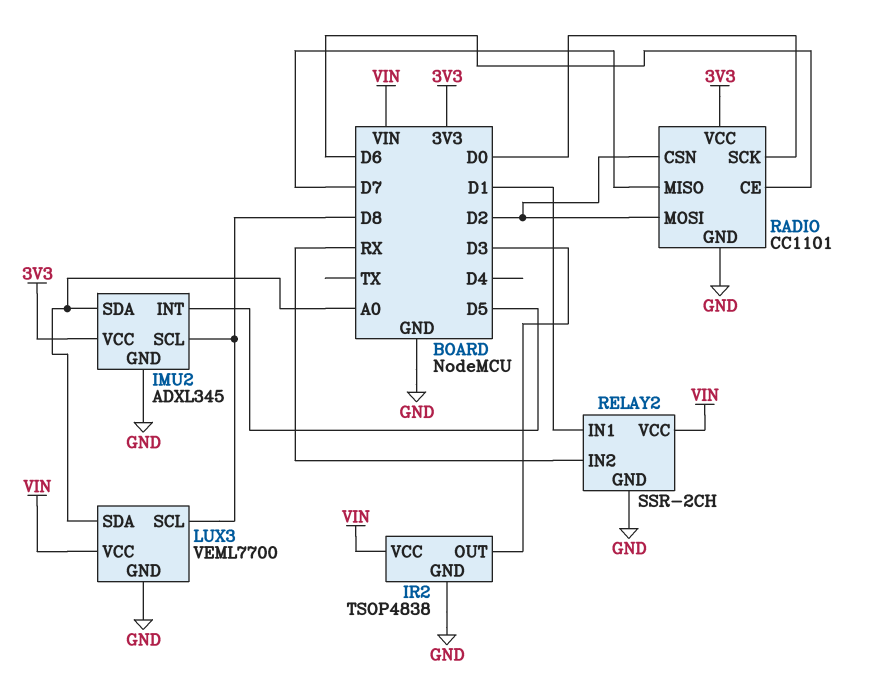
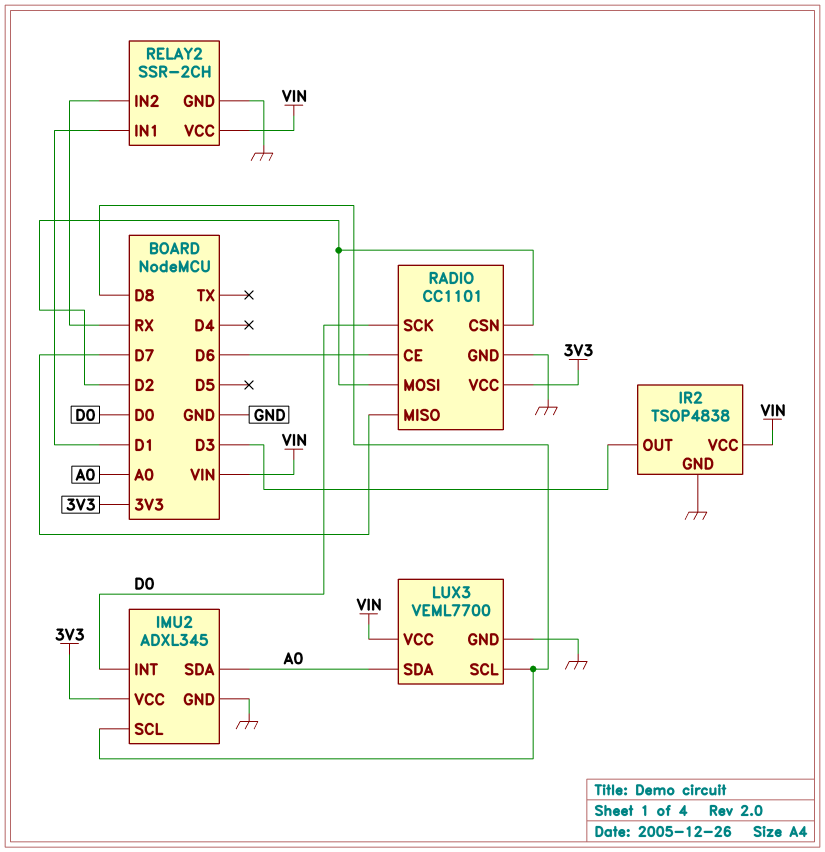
IMU2 pin INT: D5 -> D0

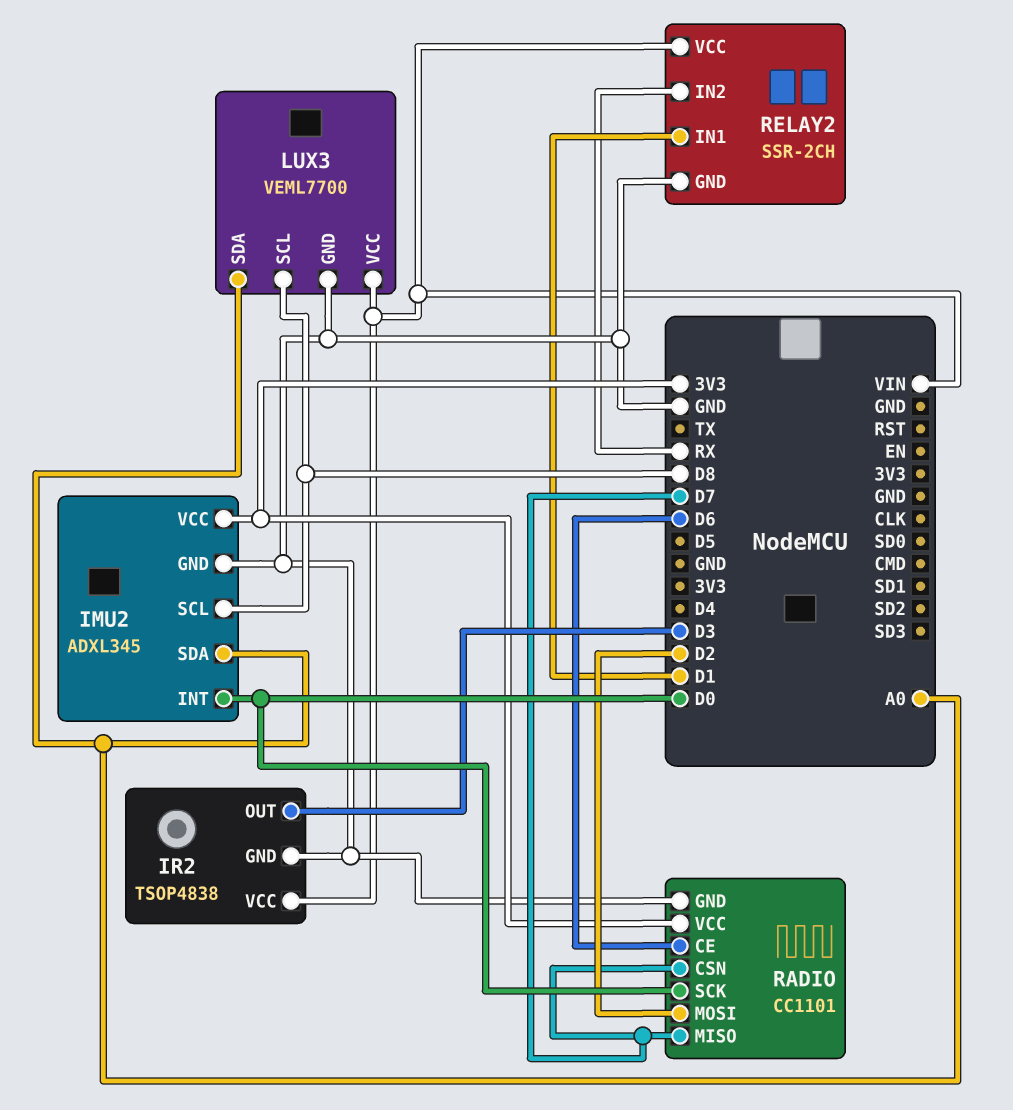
RADIO pin CSN: D2 -> D7

